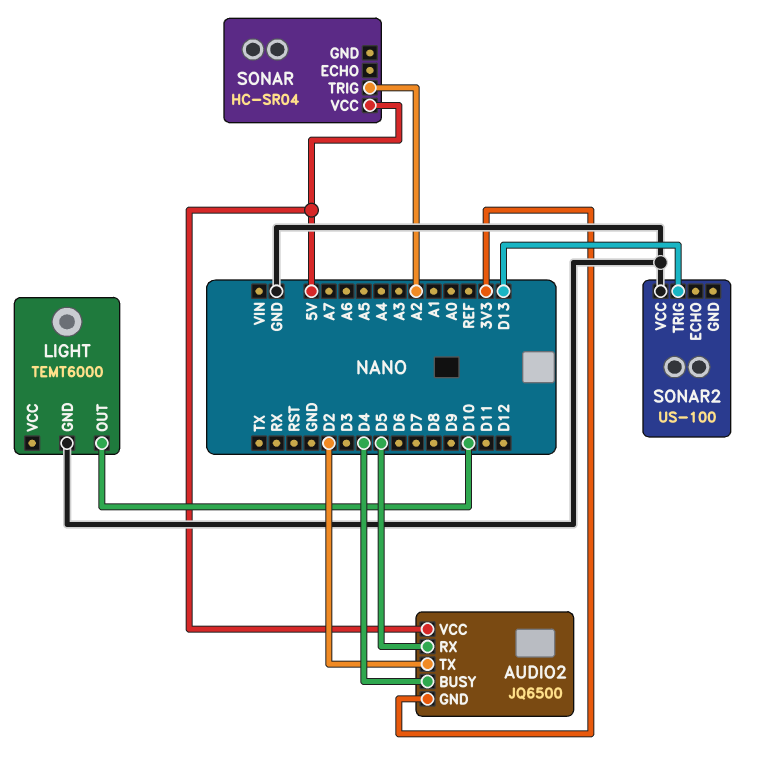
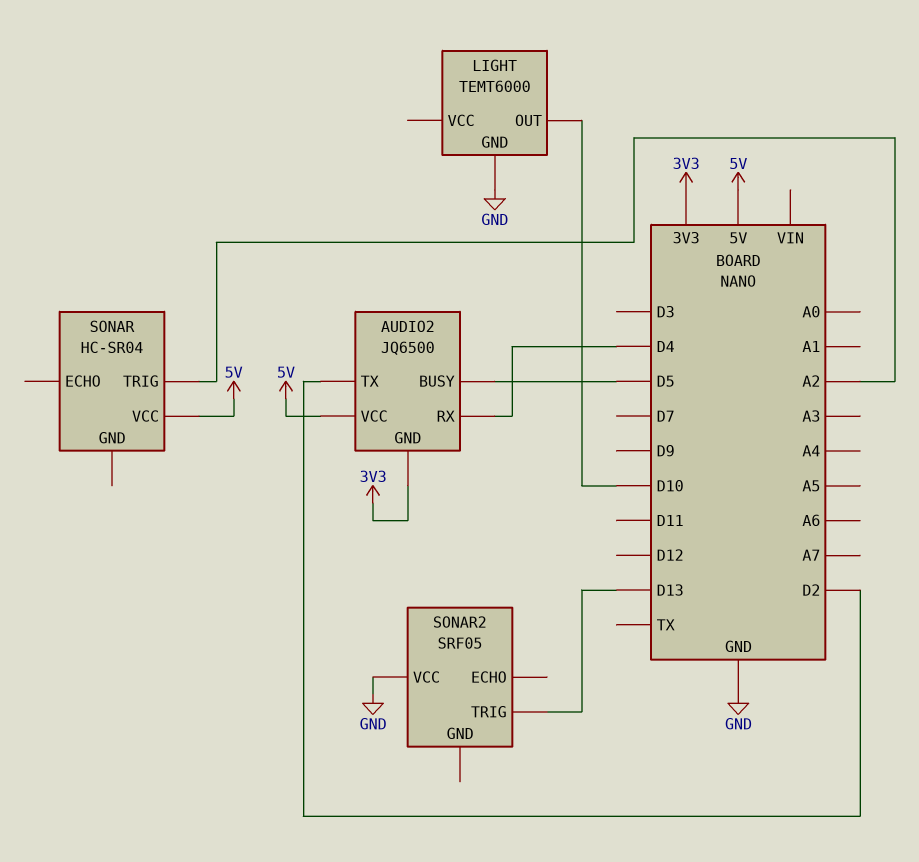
AUDIO2 pin BUSY: D4 -> D5
AUDIO2 pin RX: D5 -> D4
SONAR2: US-100 -> SRF05

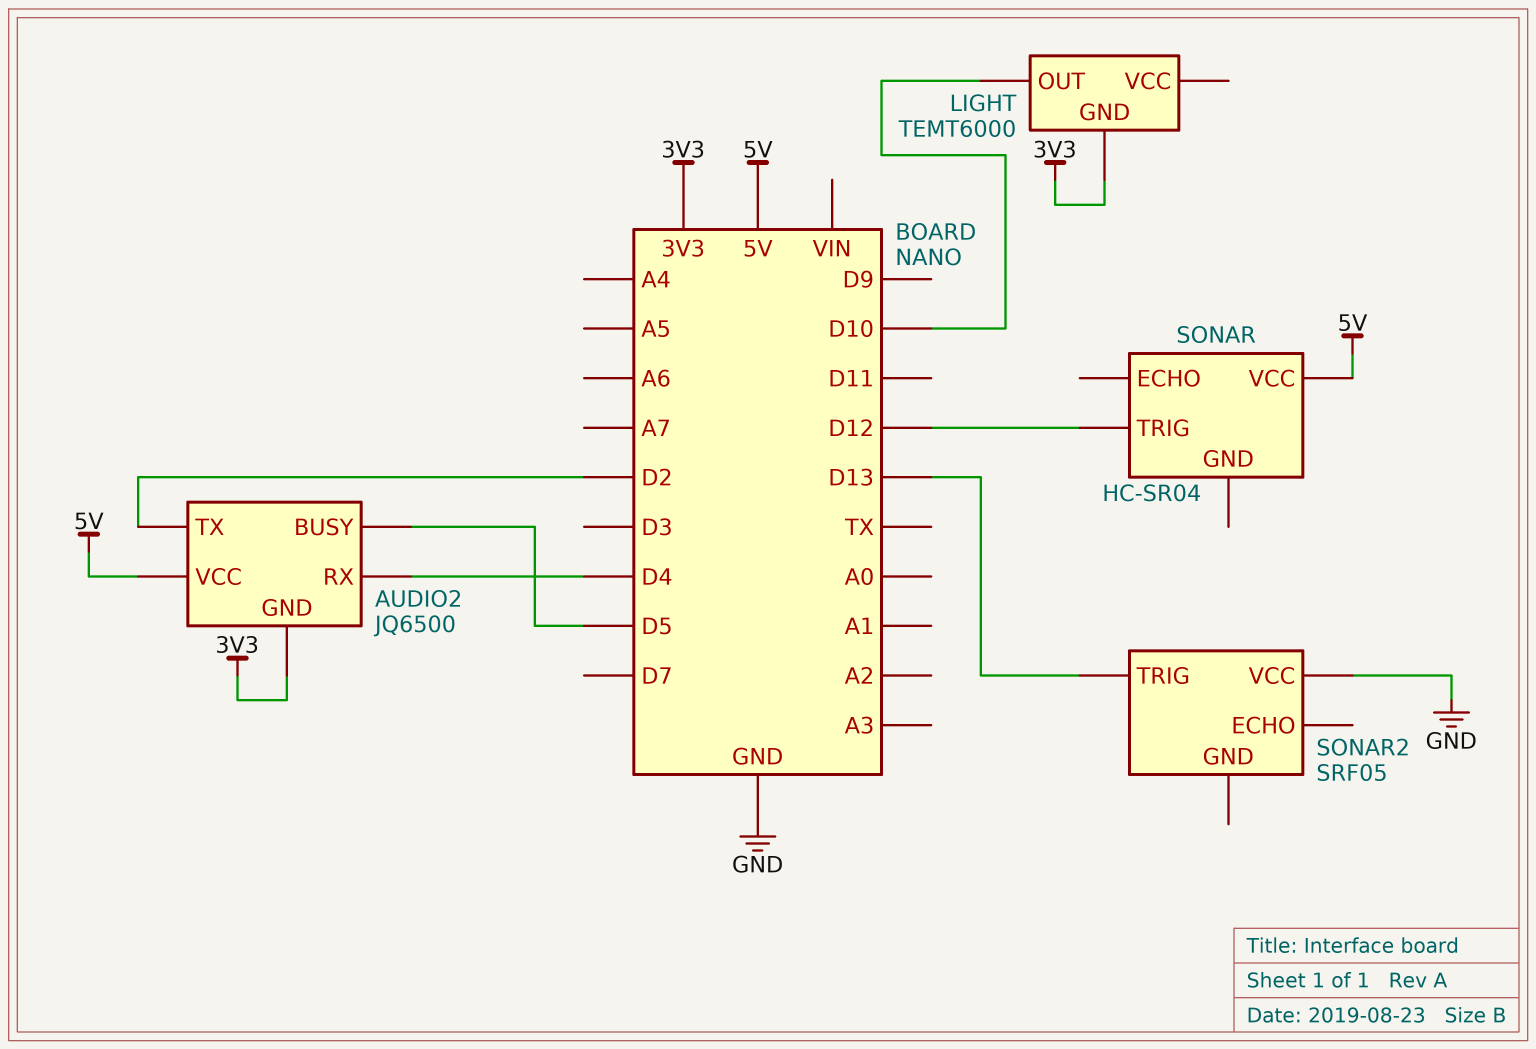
LIGHT pin GND: GND -> 3V3
SONAR pin TRIG: A2 -> D12

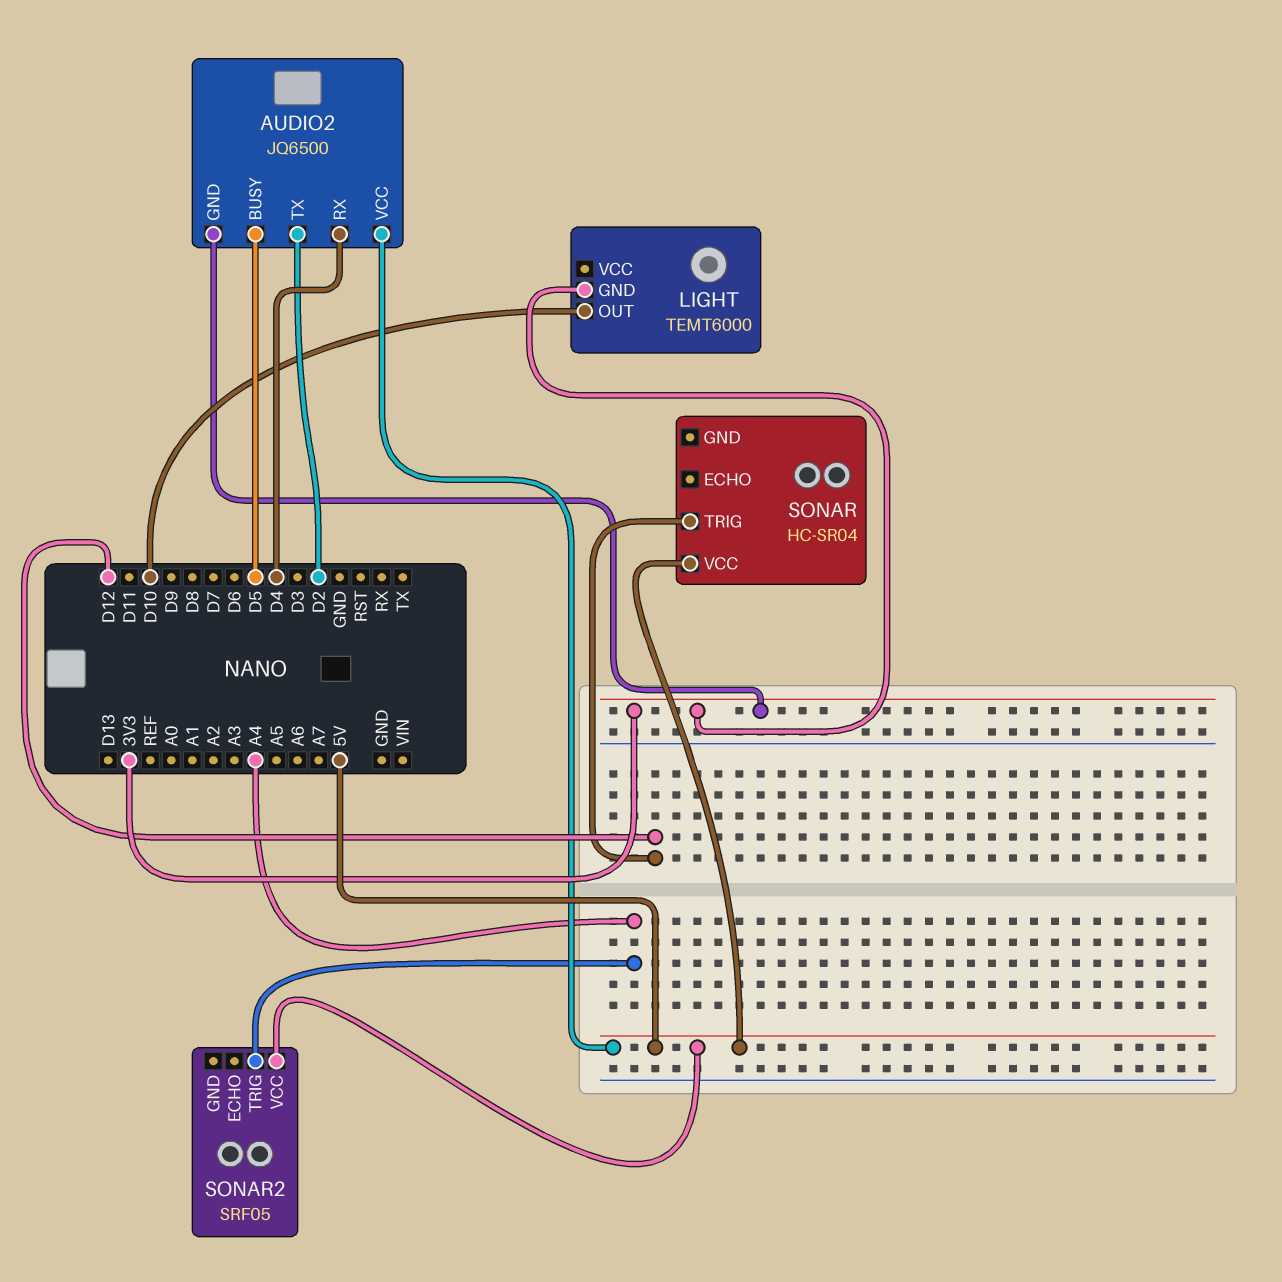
SONAR2 pin TRIG: D13 -> A4
SONAR2 pin VCC: GND -> 5V

